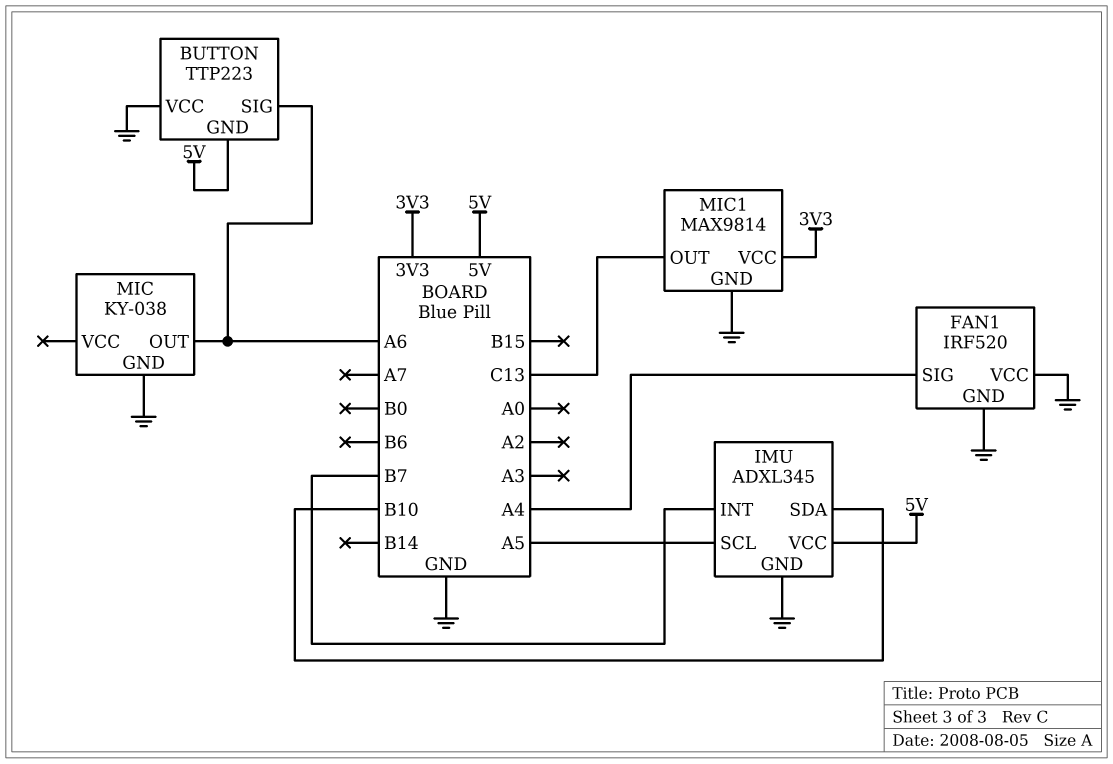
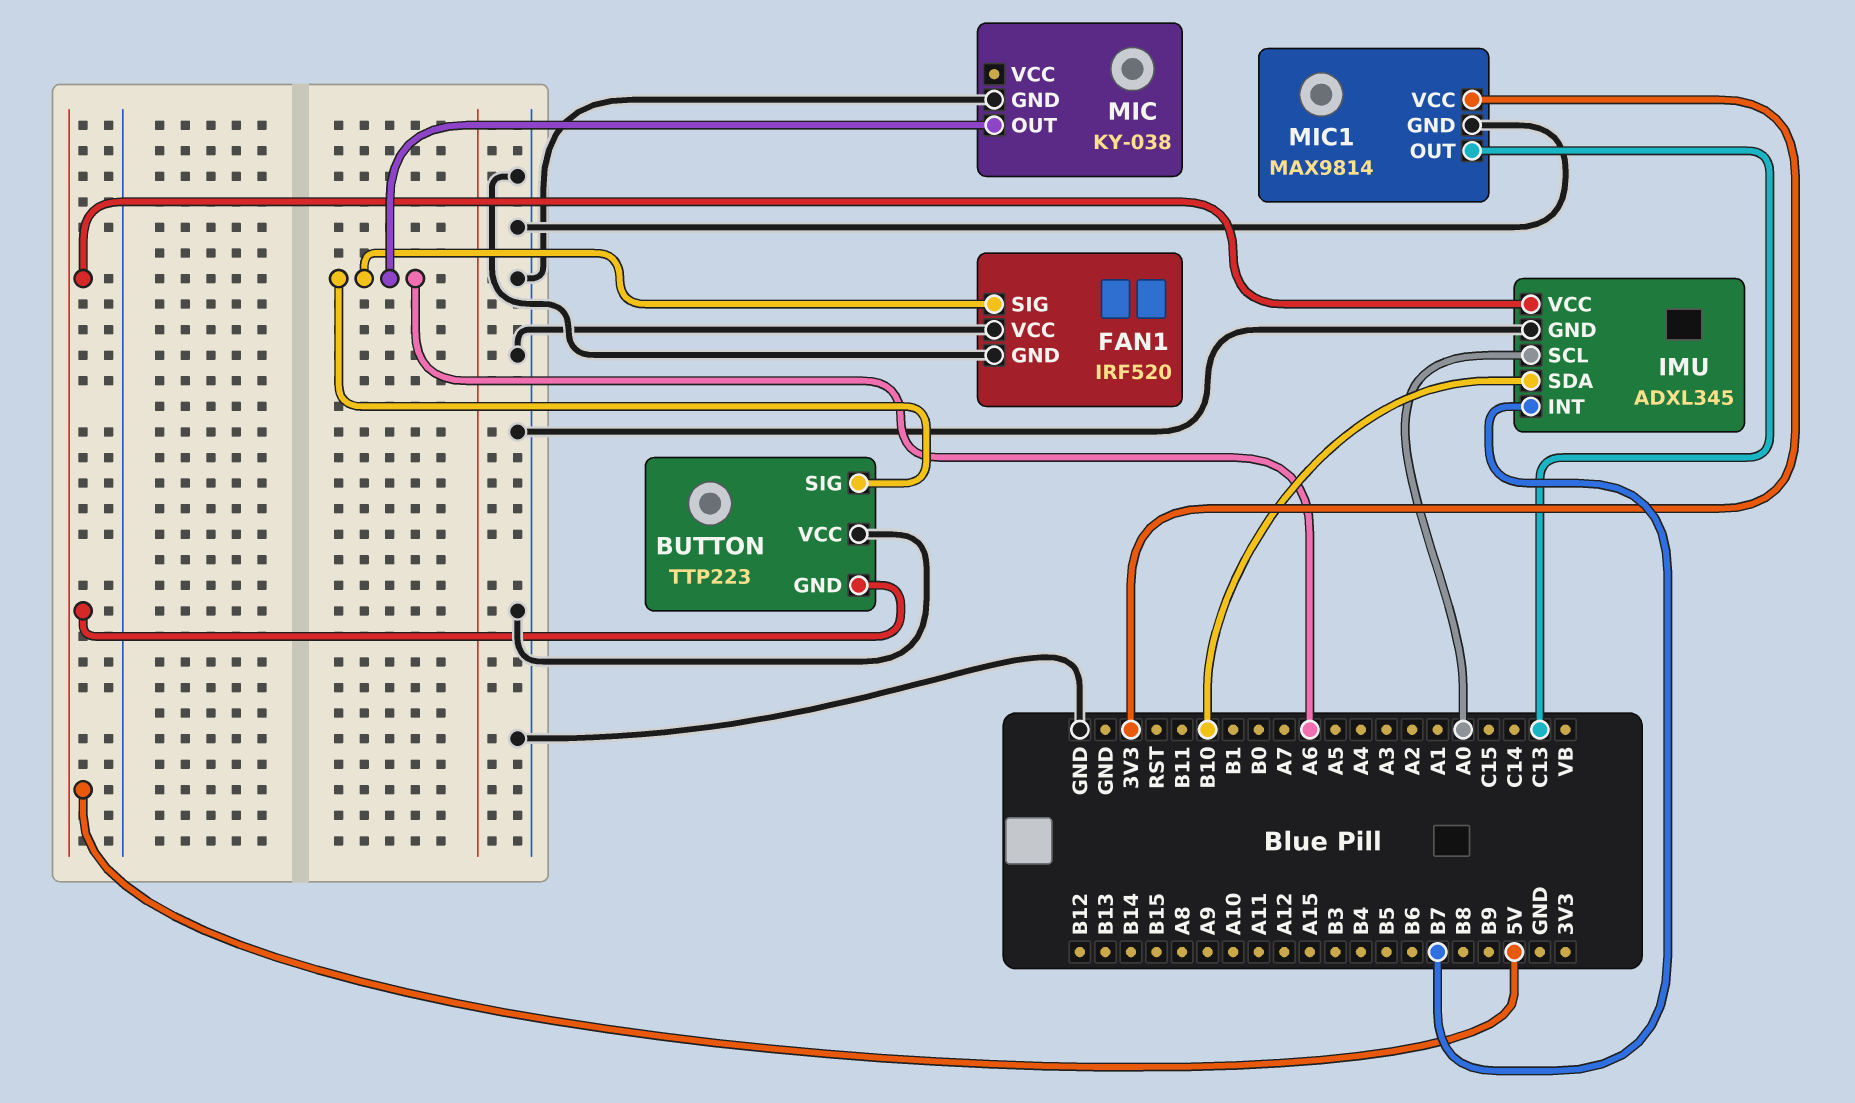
FAN1 pin SIG: A4 -> A6
IMU pin SCL: A5 -> A0

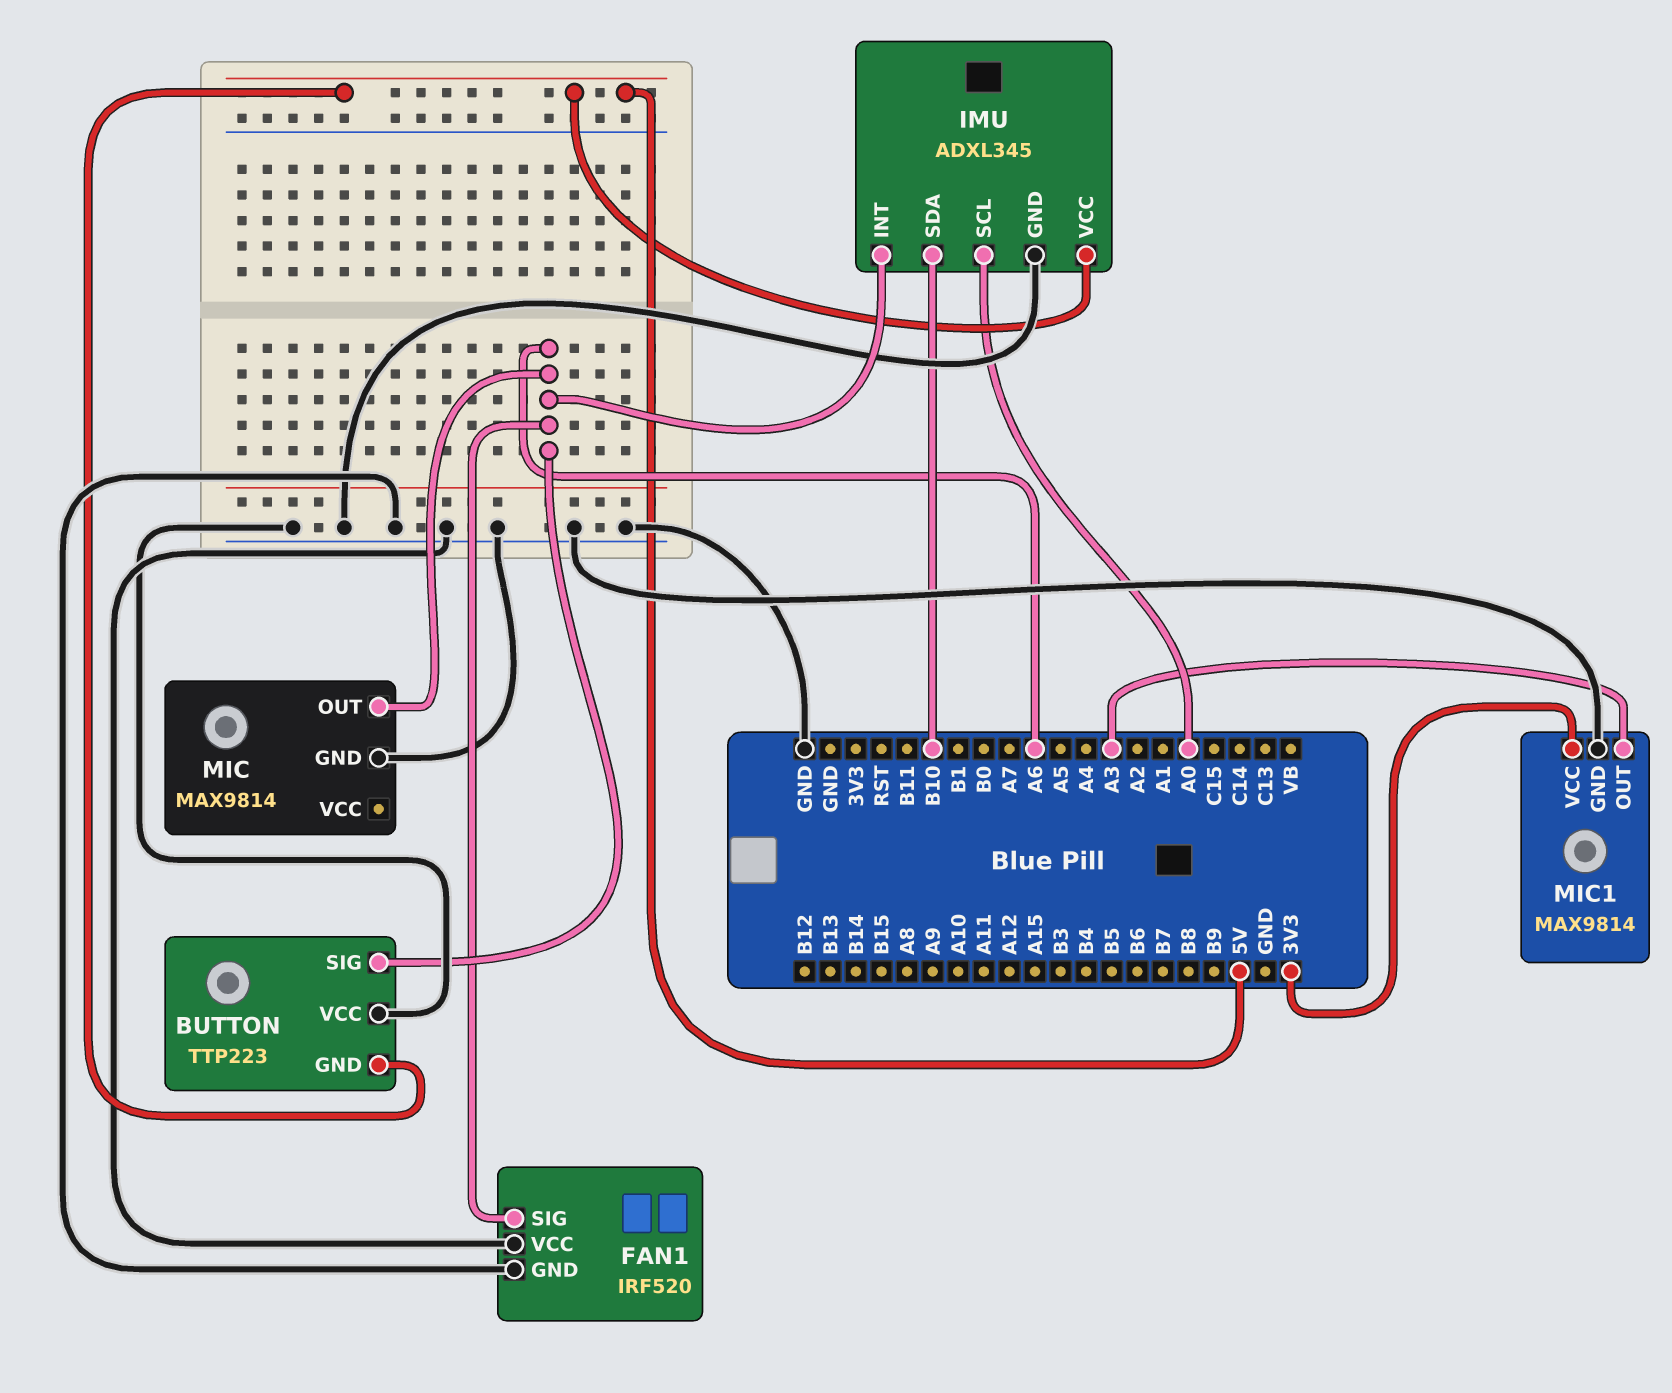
IMU pin INT: B7 -> A6
MIC: KY-038 -> MAX9814
MIC1 pin OUT: C13 -> A3

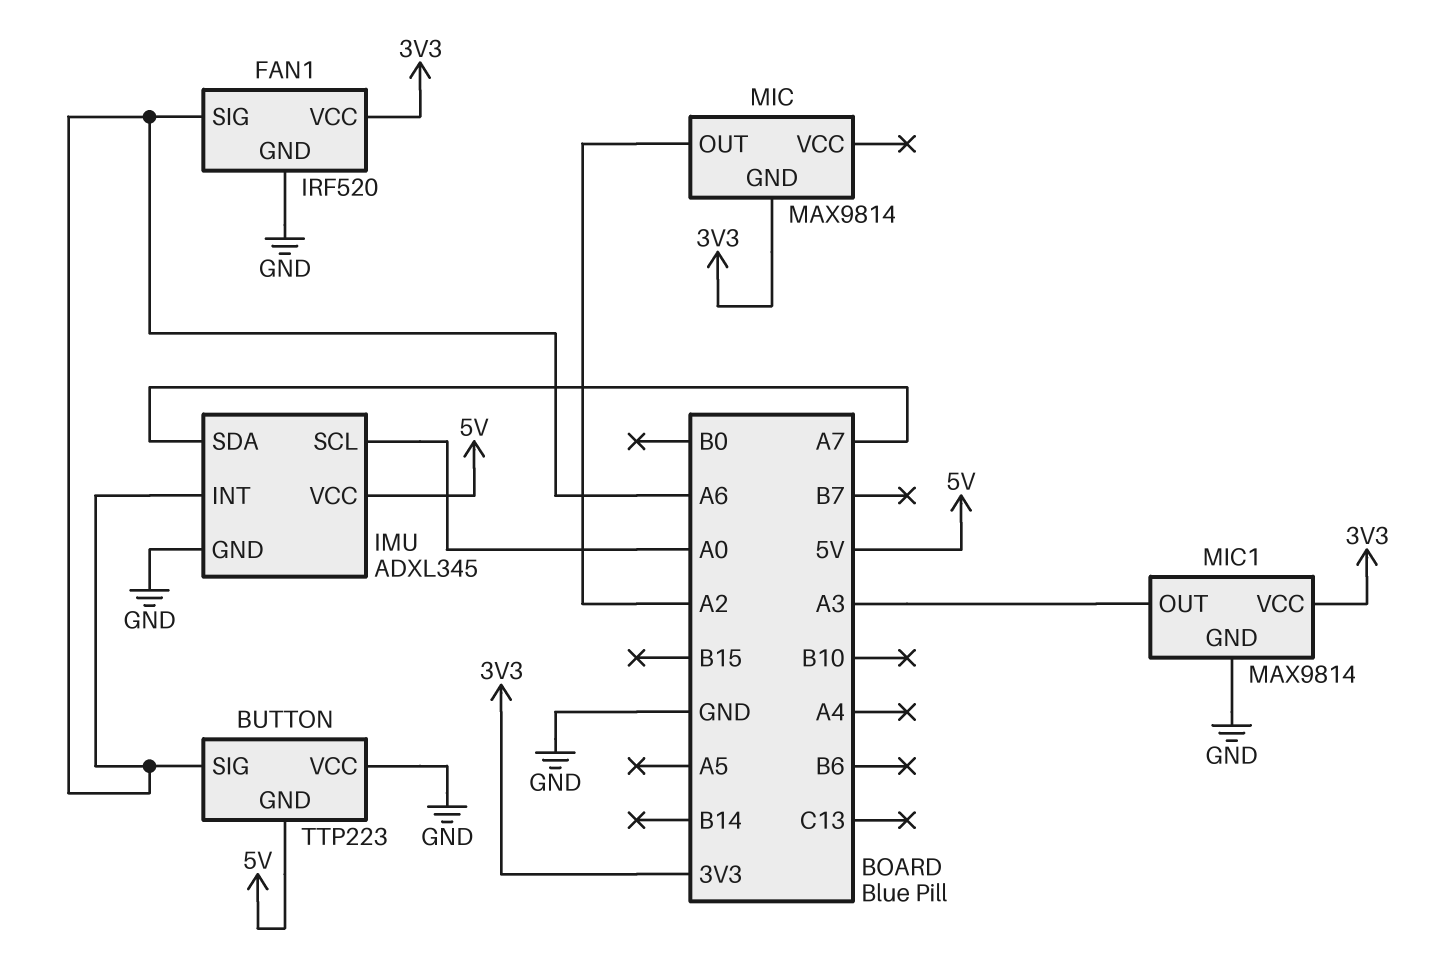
FAN1 pin VCC: GND -> 3V3
IMU pin SDA: B10 -> A7
MIC pin GND: GND -> 3V3
MIC pin OUT: A6 -> A2

